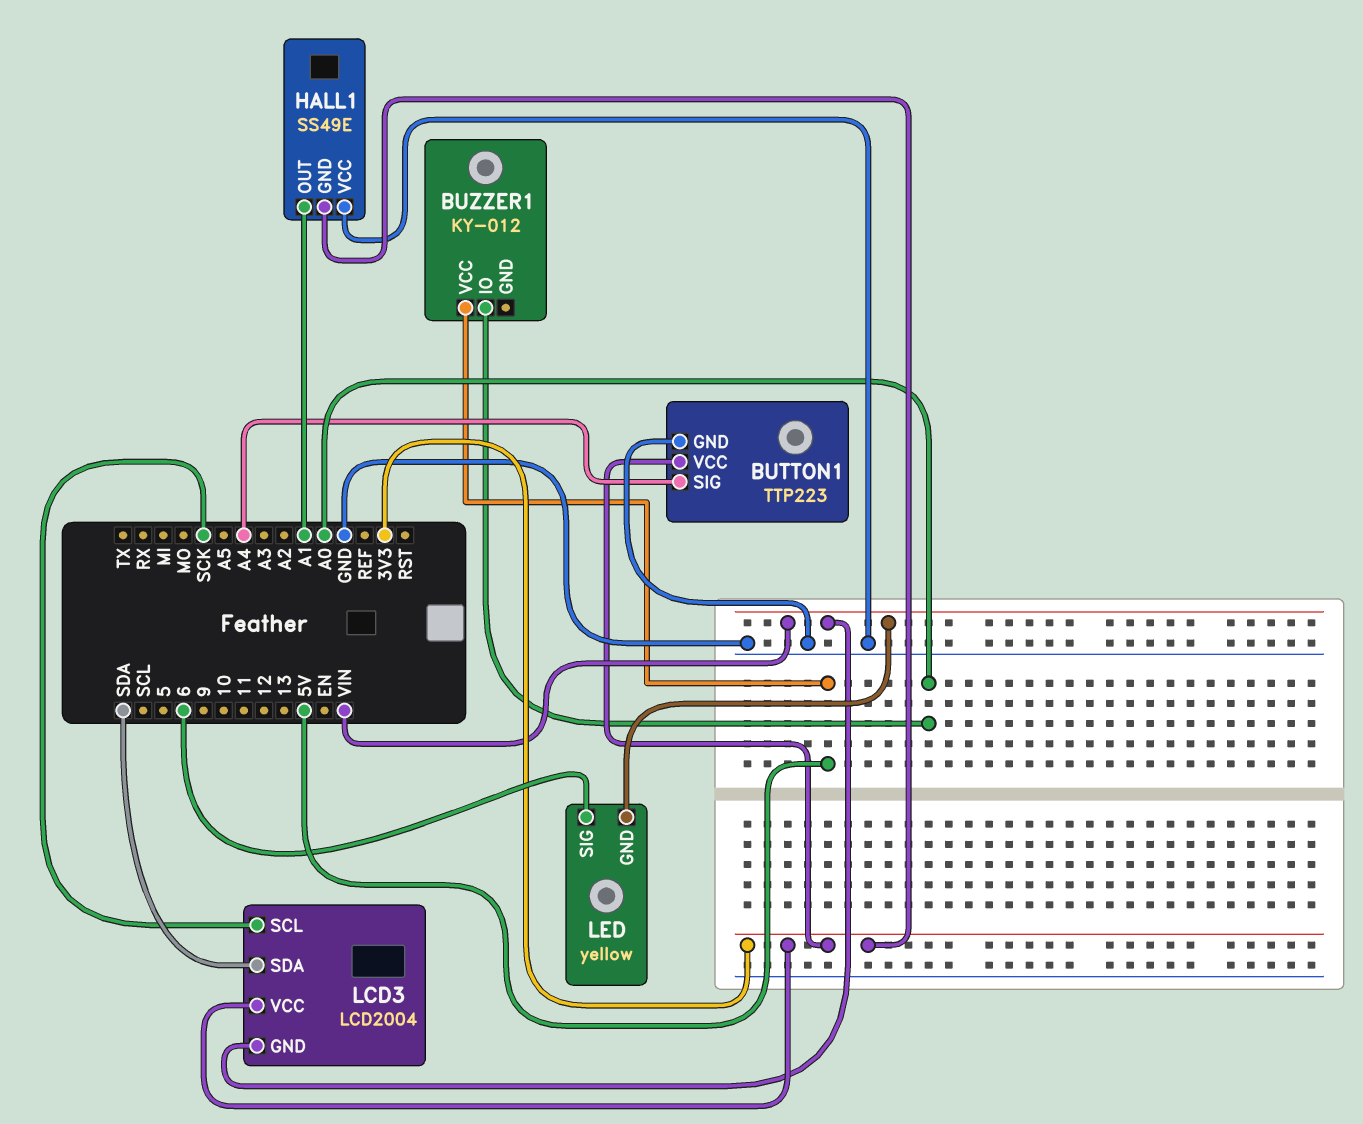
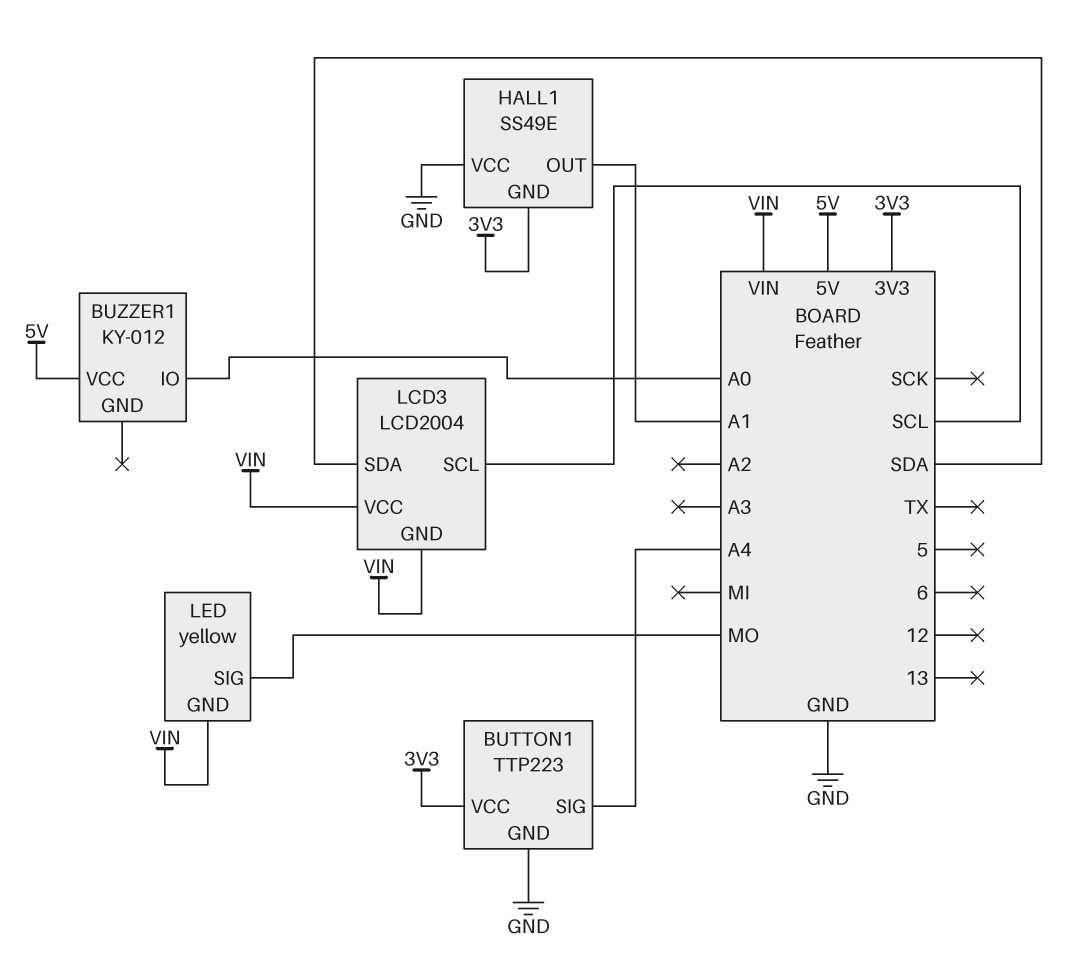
LCD3 pin SCL: SCK -> SCL
LCD3 pin VCC: 3V3 -> VIN
LED pin SIG: 6 -> MO

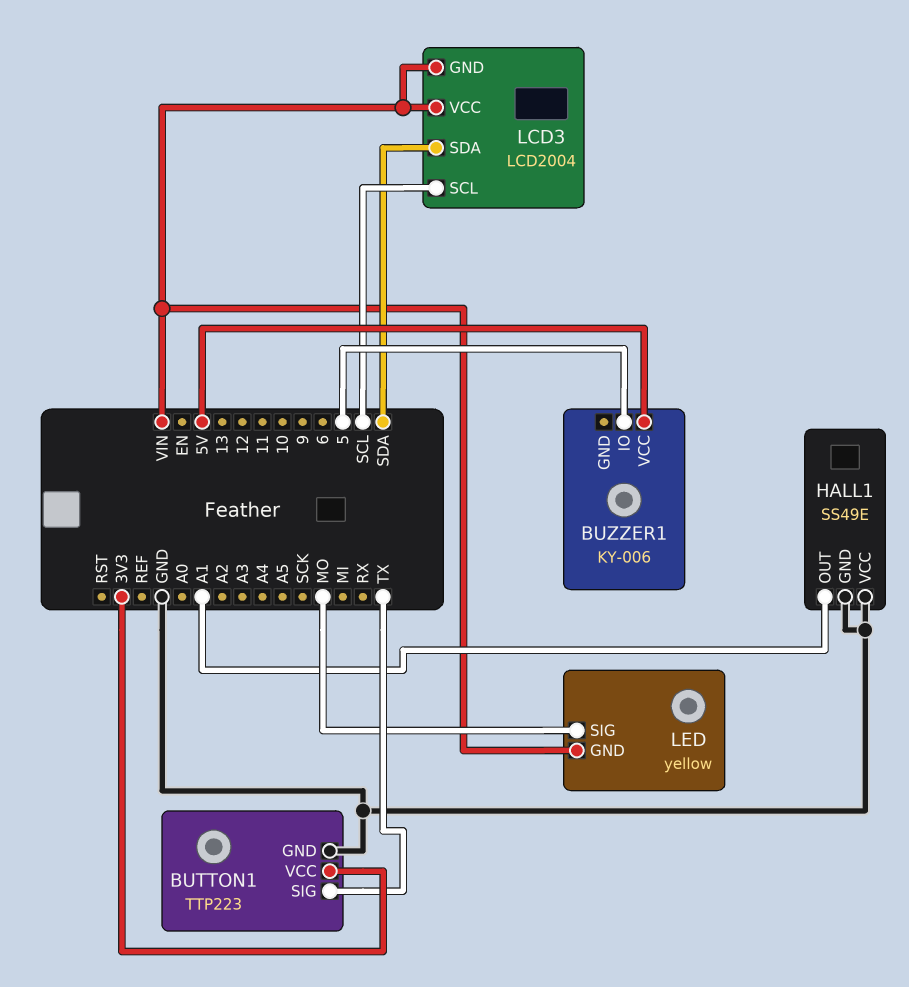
BUTTON1 pin SIG: A4 -> TX
BUZZER1: KY-012 -> KY-006
BUZZER1 pin IO: A0 -> 5
HALL1 pin GND: 3V3 -> GND

